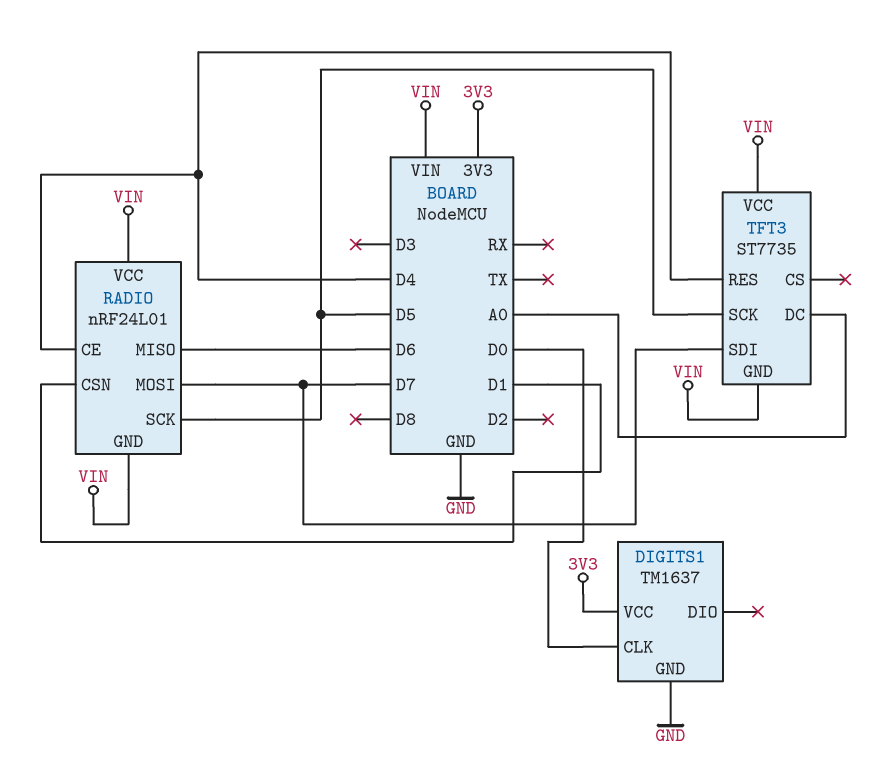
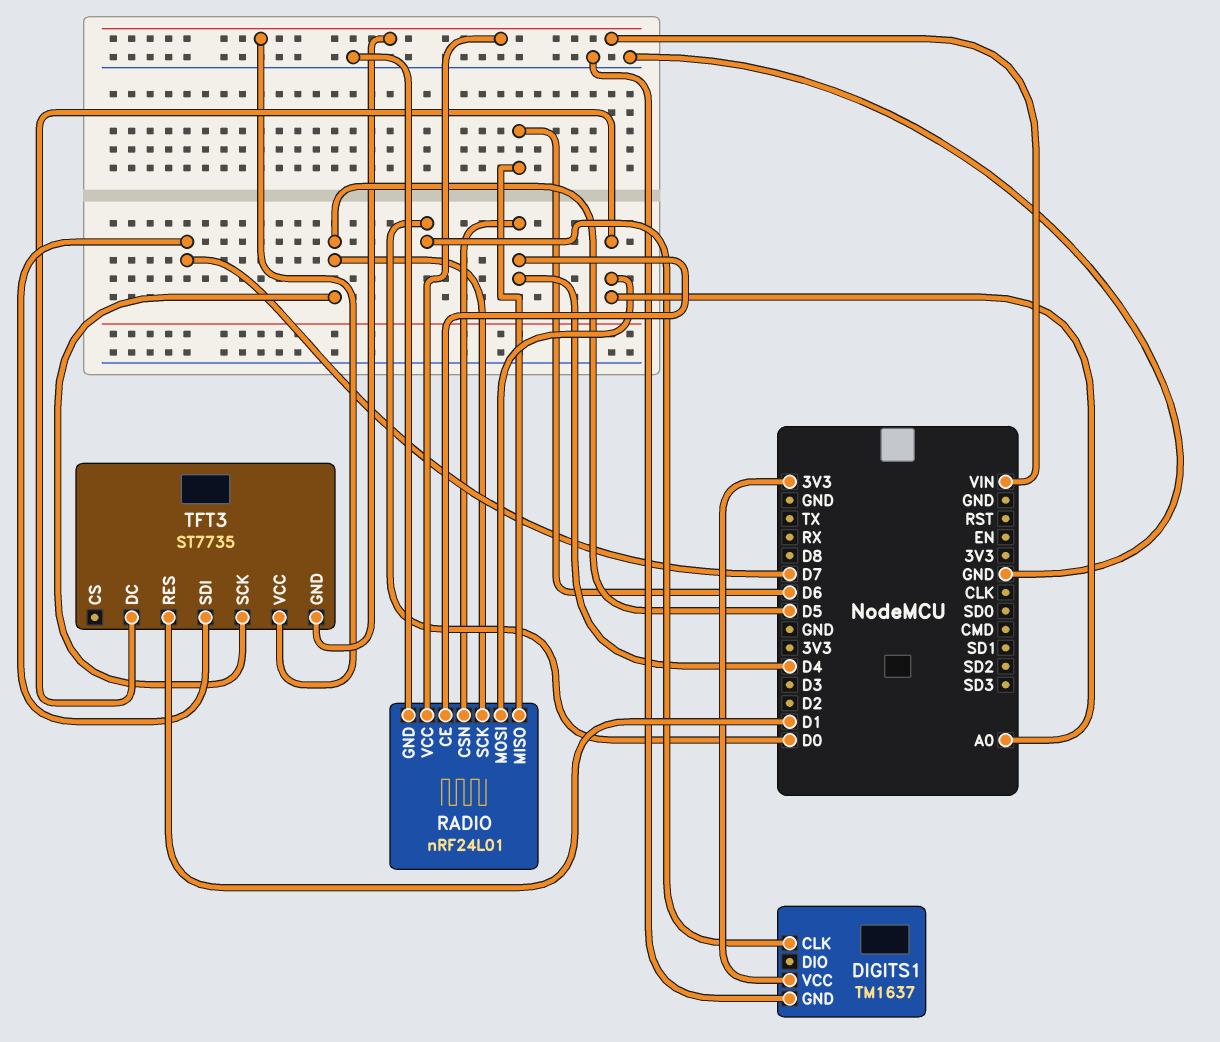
RADIO pin CSN: D1 -> D4
RADIO pin GND: VIN -> GND
RADIO pin MOSI: D7 -> A0
TFT3 pin RES: D4 -> D1

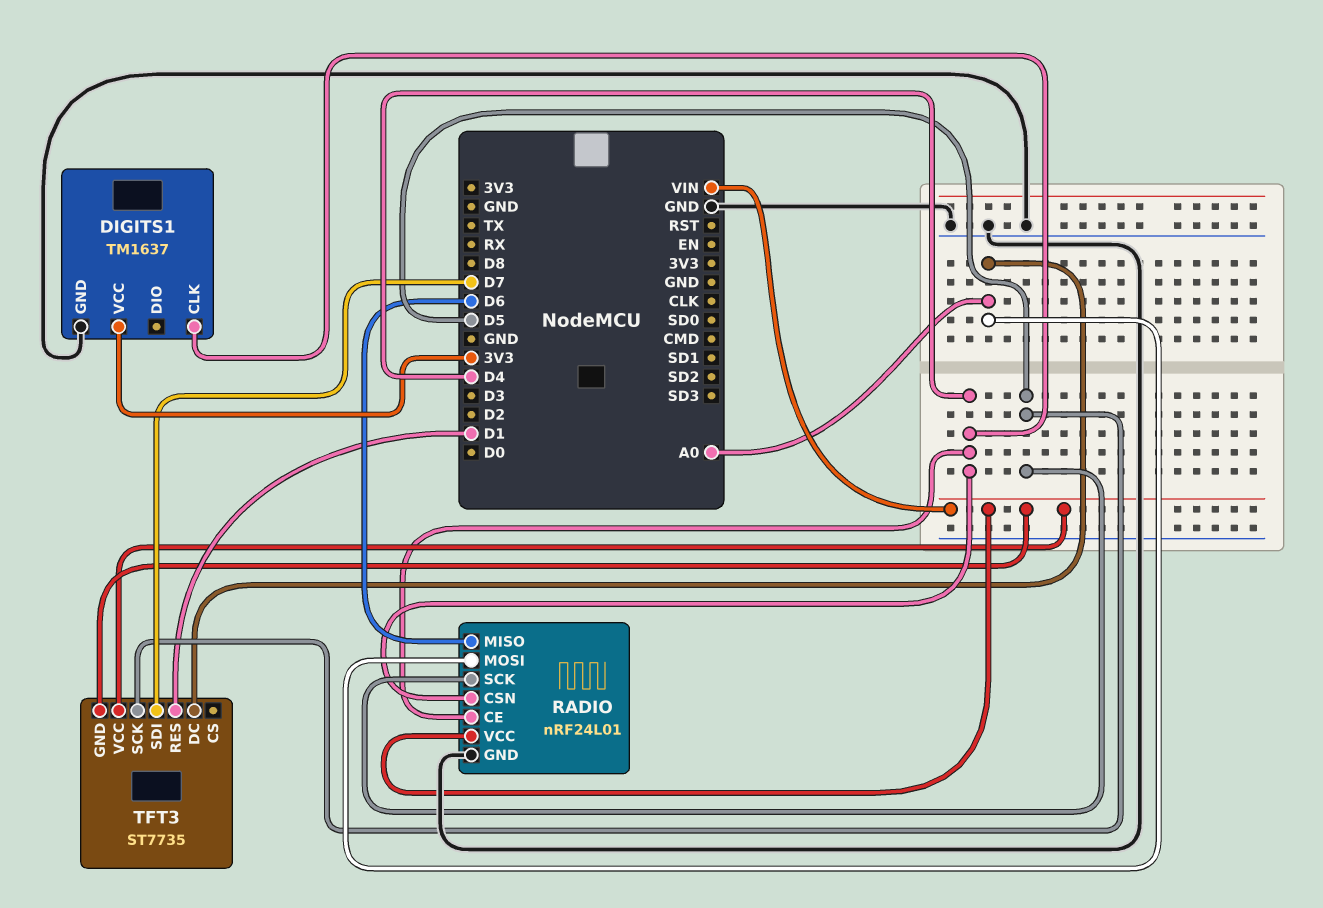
DIGITS1 pin CLK: D0 -> D4

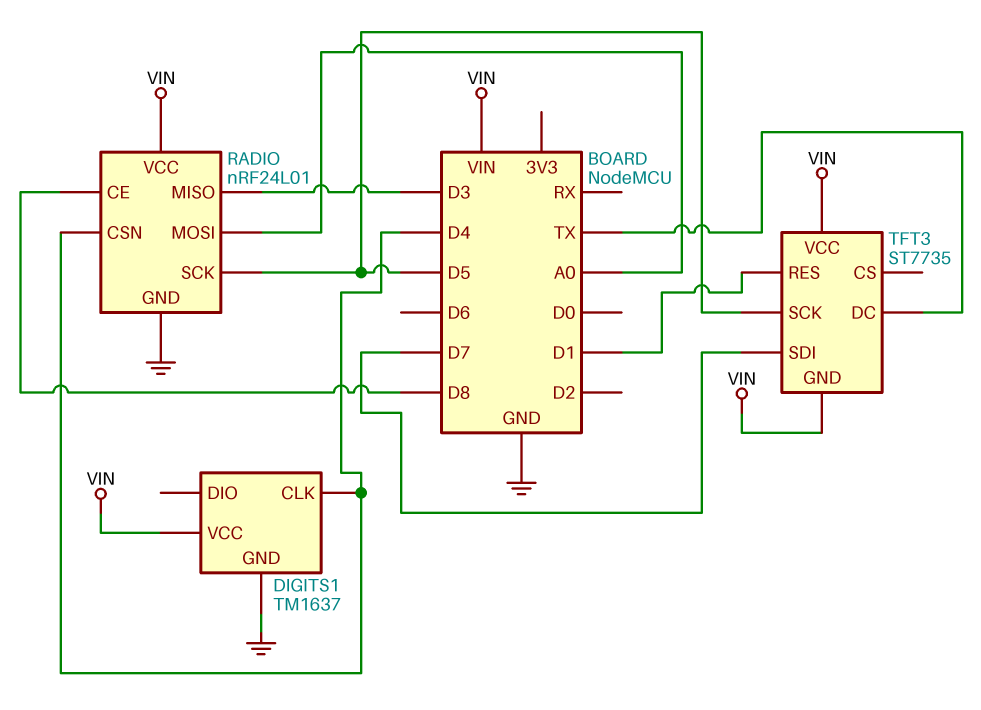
DIGITS1 pin VCC: 3V3 -> VIN
RADIO pin CE: D4 -> D8
RADIO pin MISO: D6 -> D3
TFT3 pin DC: A0 -> TX

